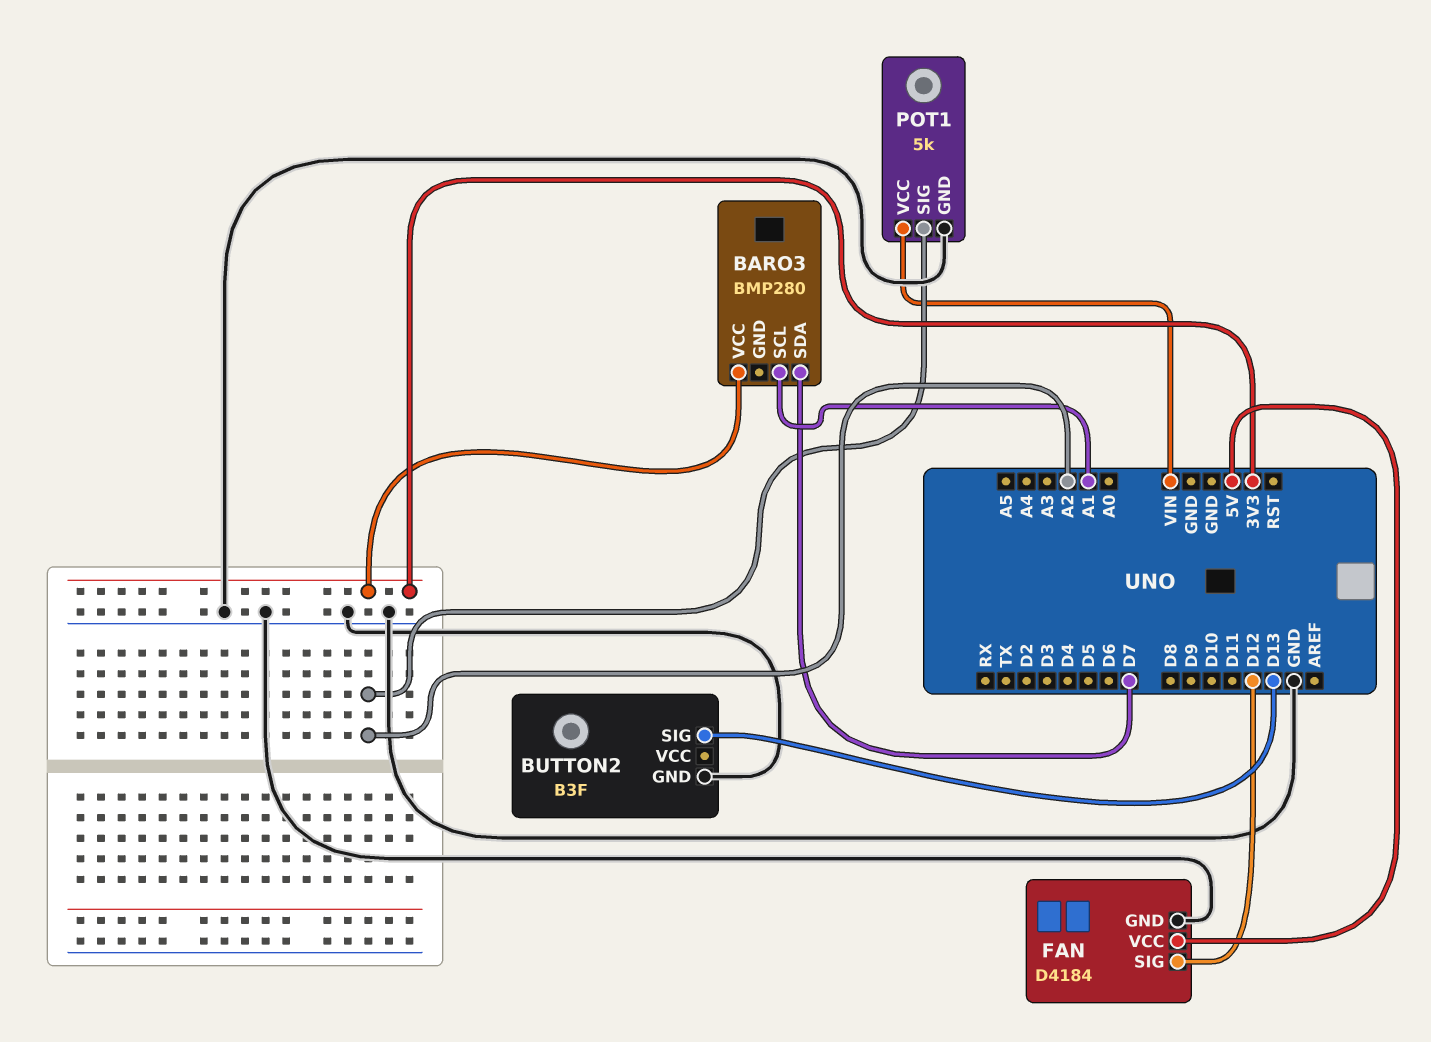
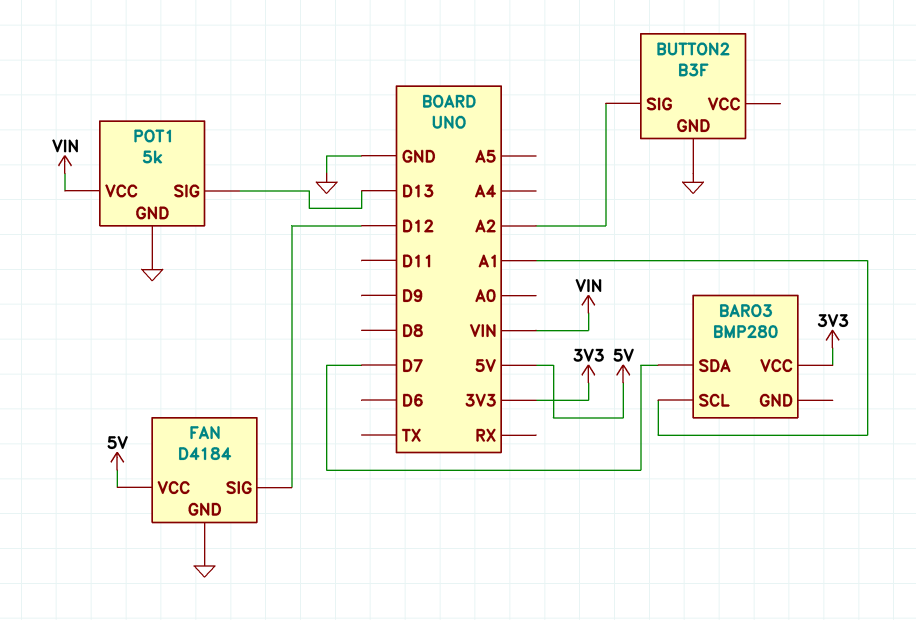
BUTTON2 pin SIG: D13 -> A2
POT1 pin SIG: A2 -> D13

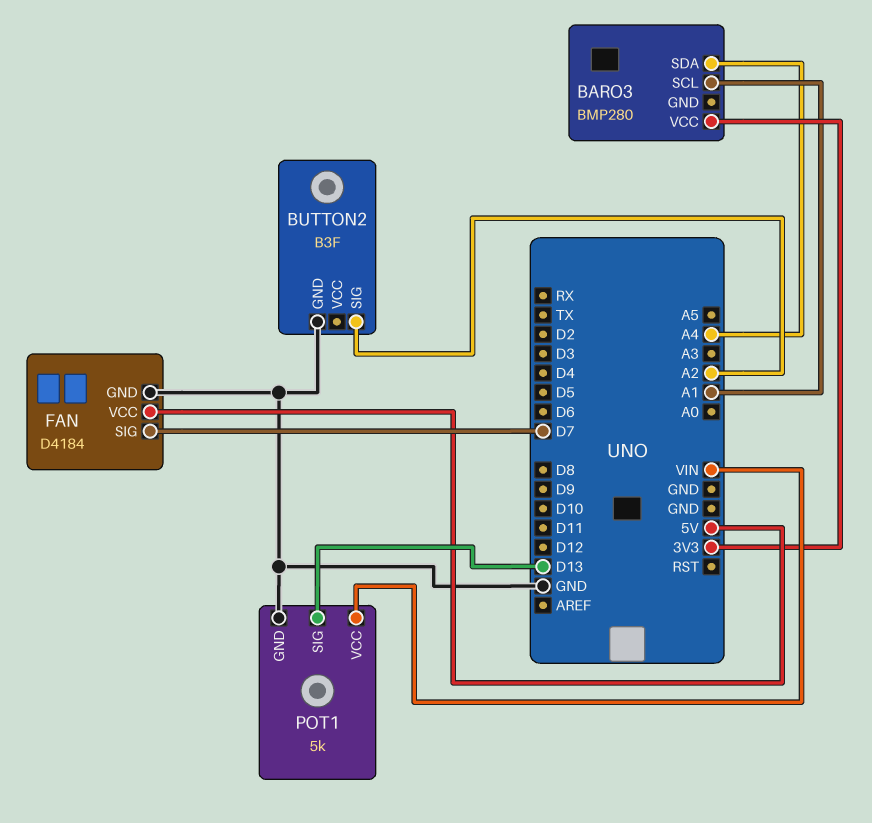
BARO3 pin SDA: D7 -> A4
FAN pin SIG: D12 -> D7

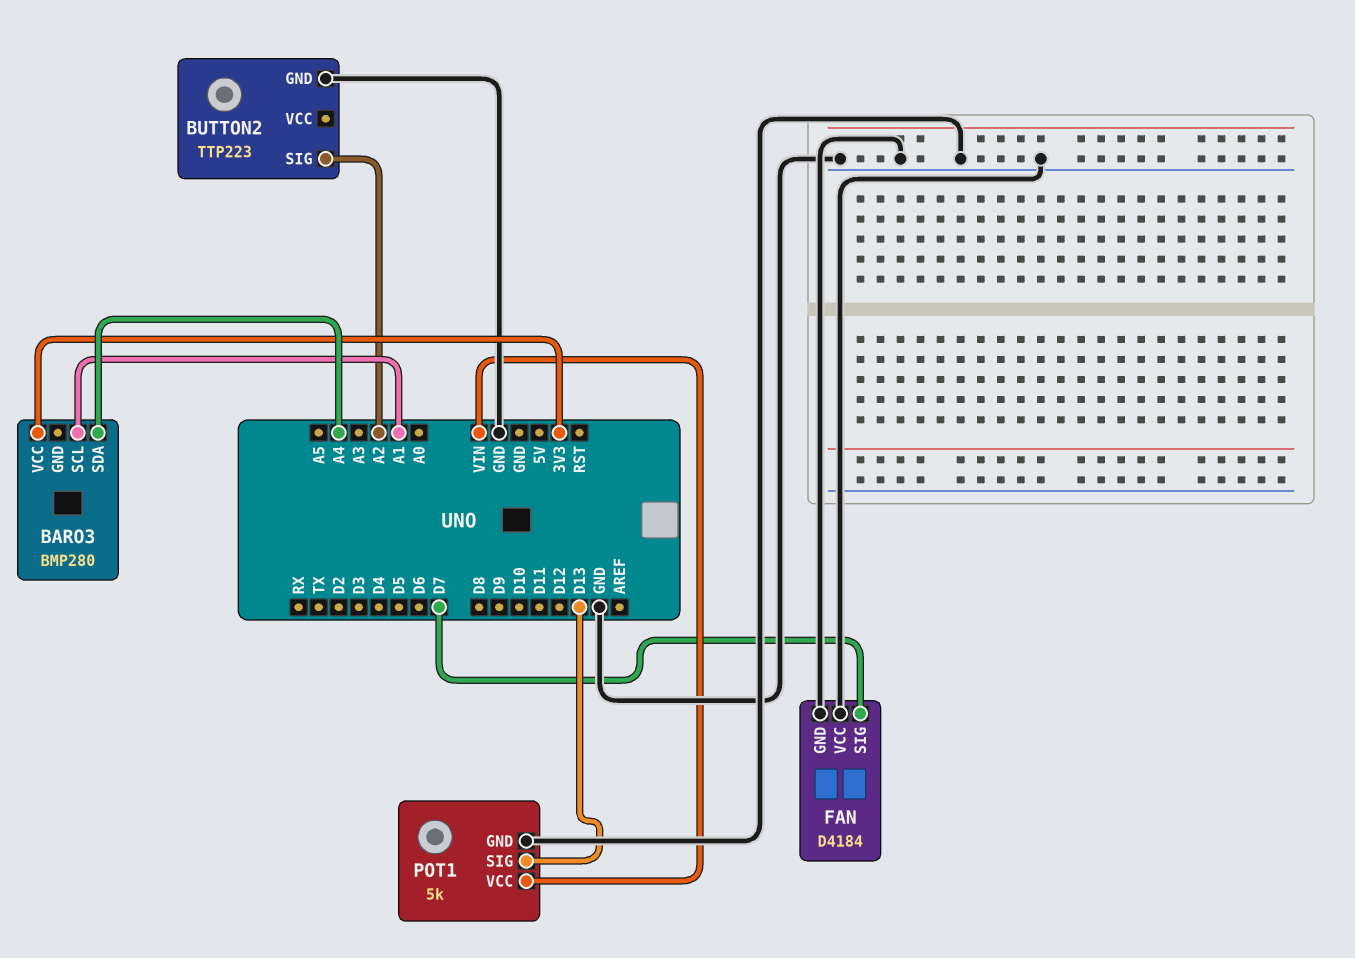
BUTTON2: B3F -> TTP223
FAN pin VCC: 5V -> GND

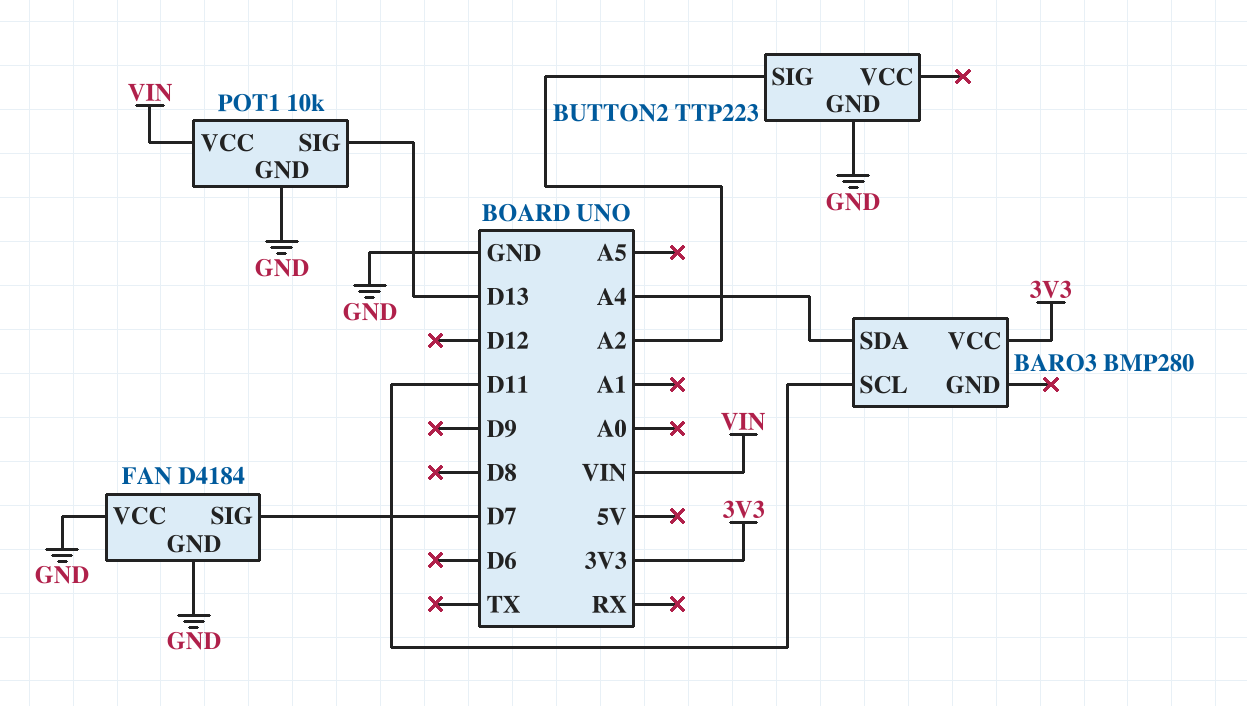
BARO3 pin SCL: A1 -> D11
POT1: 5k -> 10k

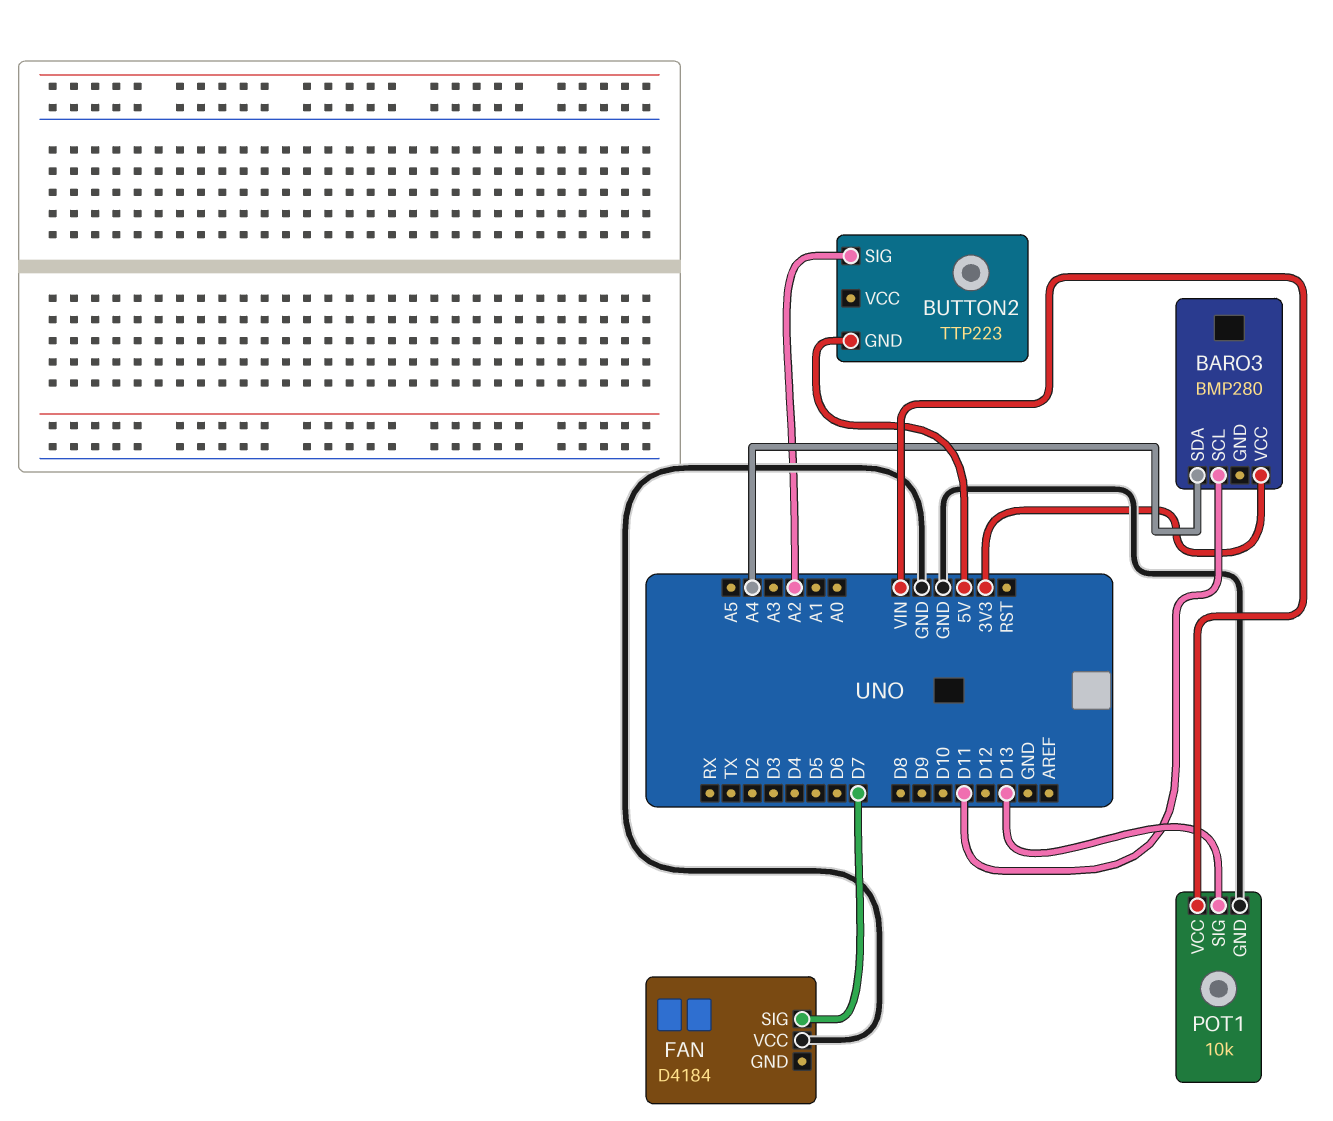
BUTTON2 pin GND: GND -> 5V
FAN pin GND: GND -> none

